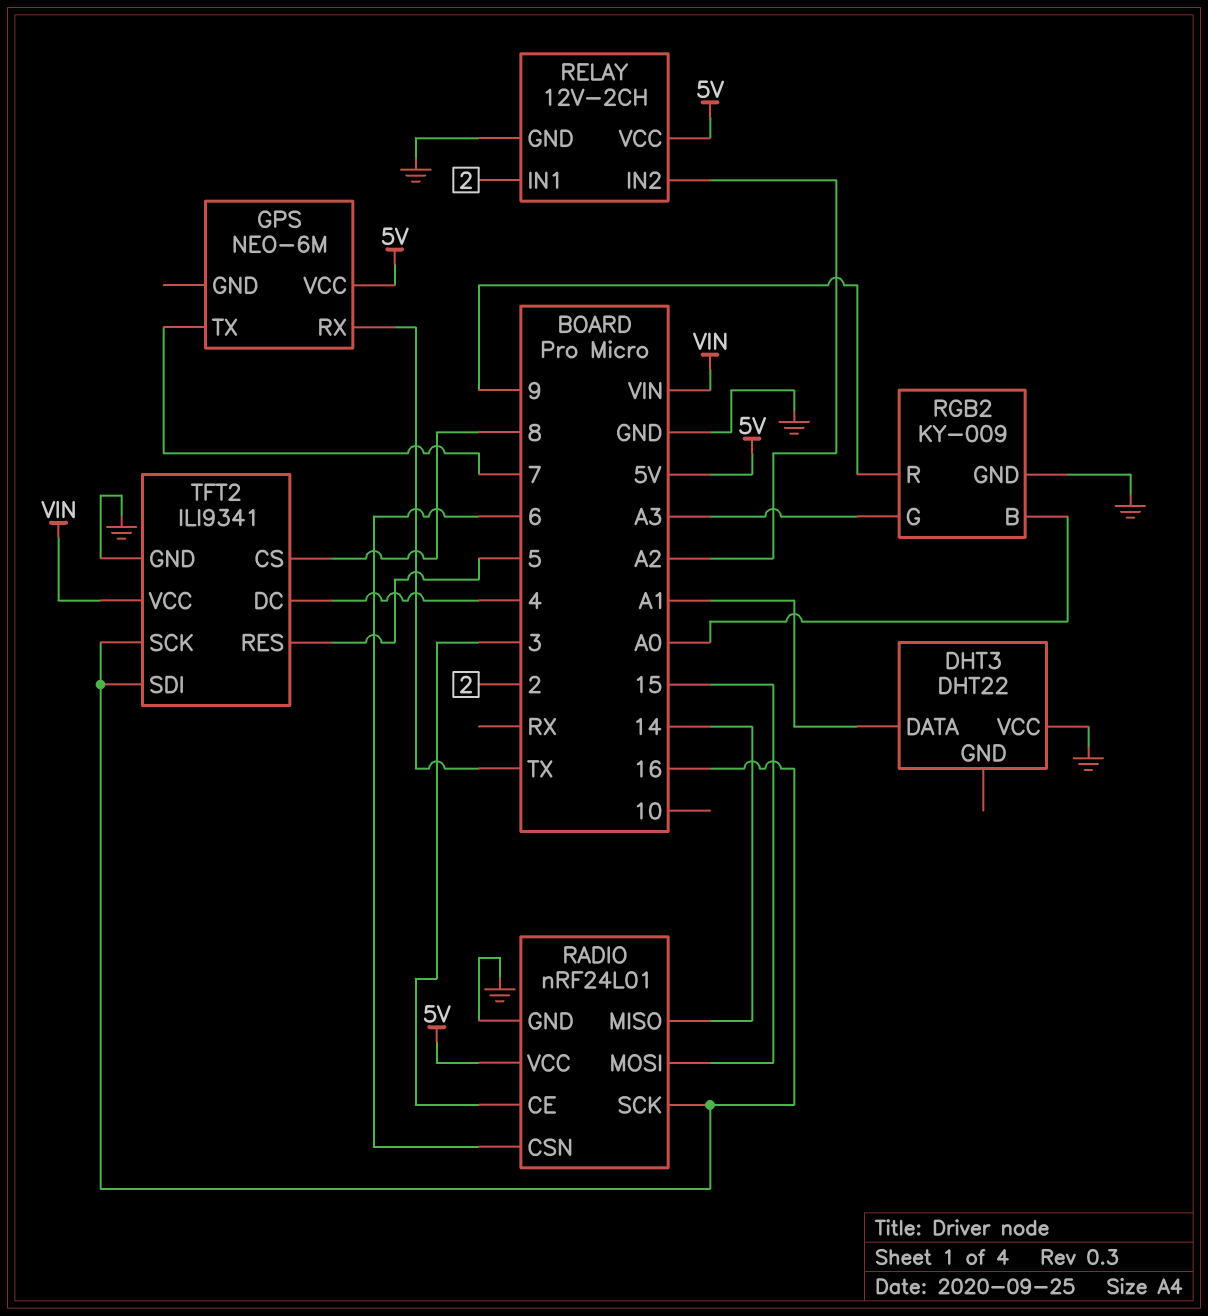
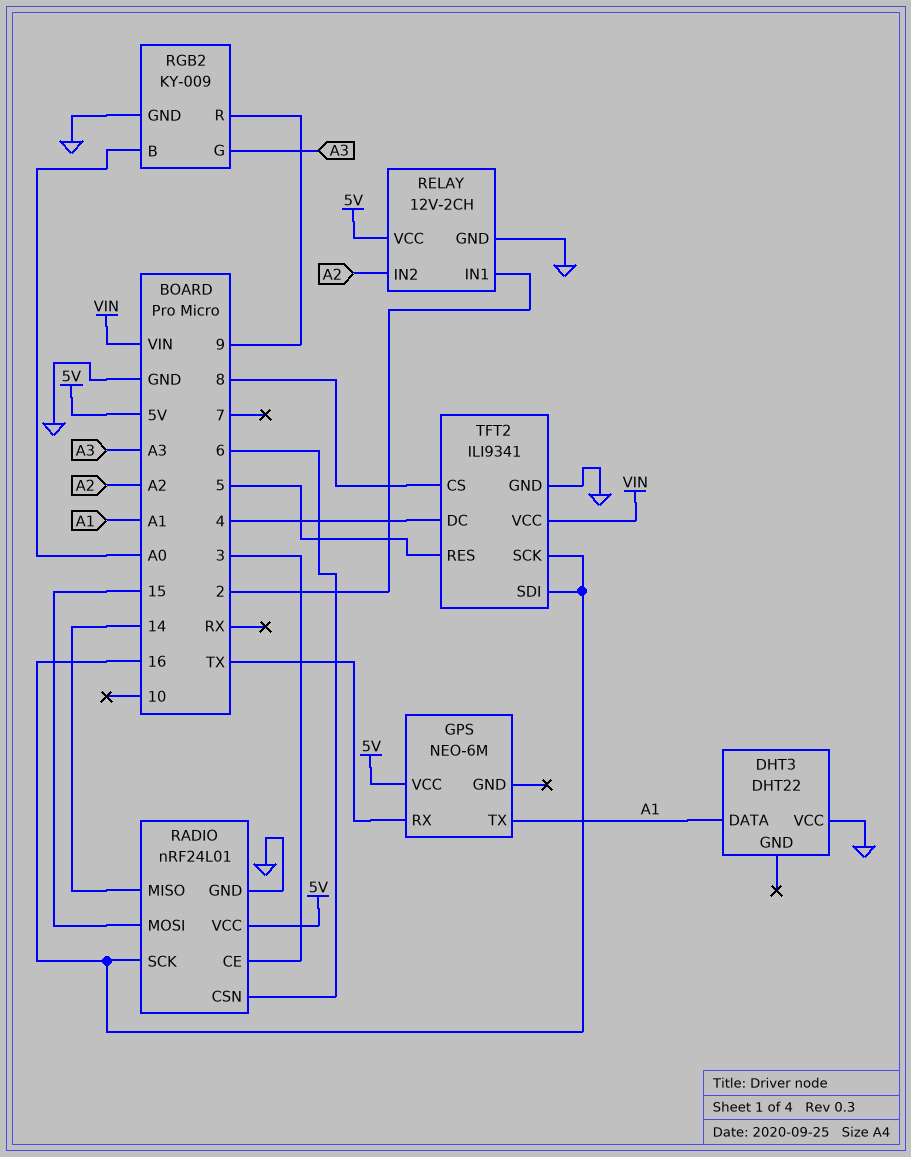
GPS pin TX: 7 -> A1

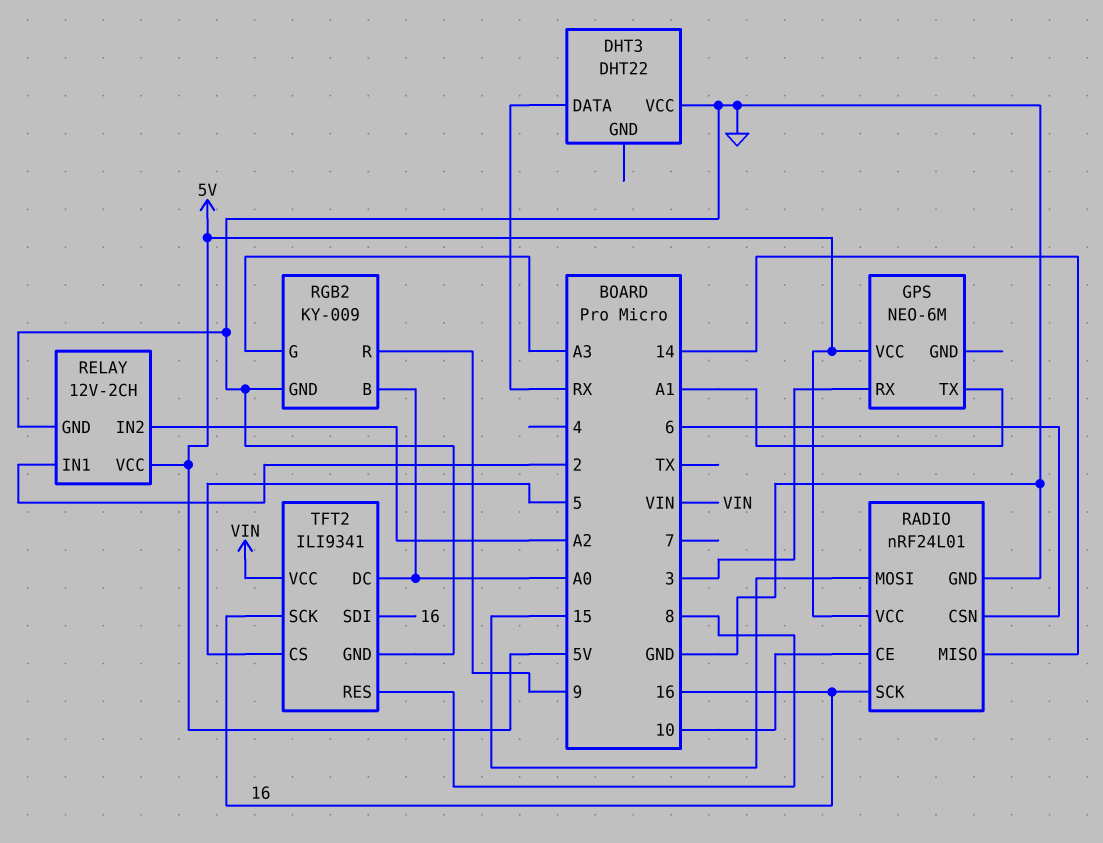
DHT3 pin DATA: A1 -> RX
GPS pin RX: TX -> 3
RADIO pin CE: 3 -> 10
TFT2 pin CS: 8 -> 5
TFT2 pin DC: 4 -> A0
TFT2 pin RES: 5 -> 8

